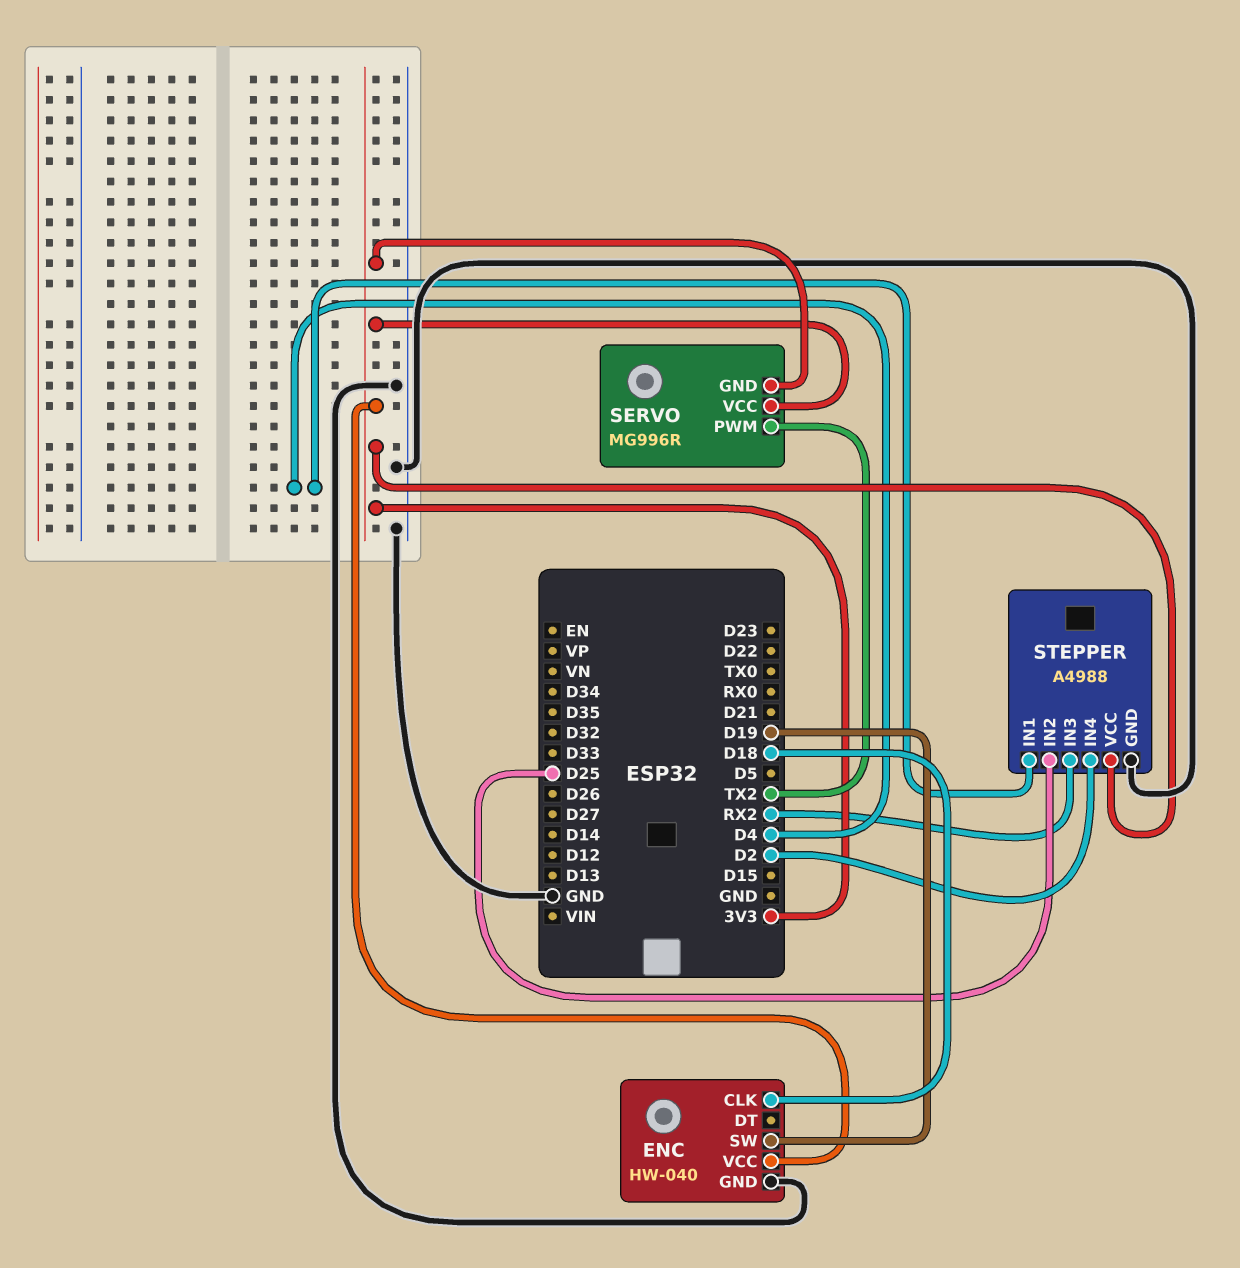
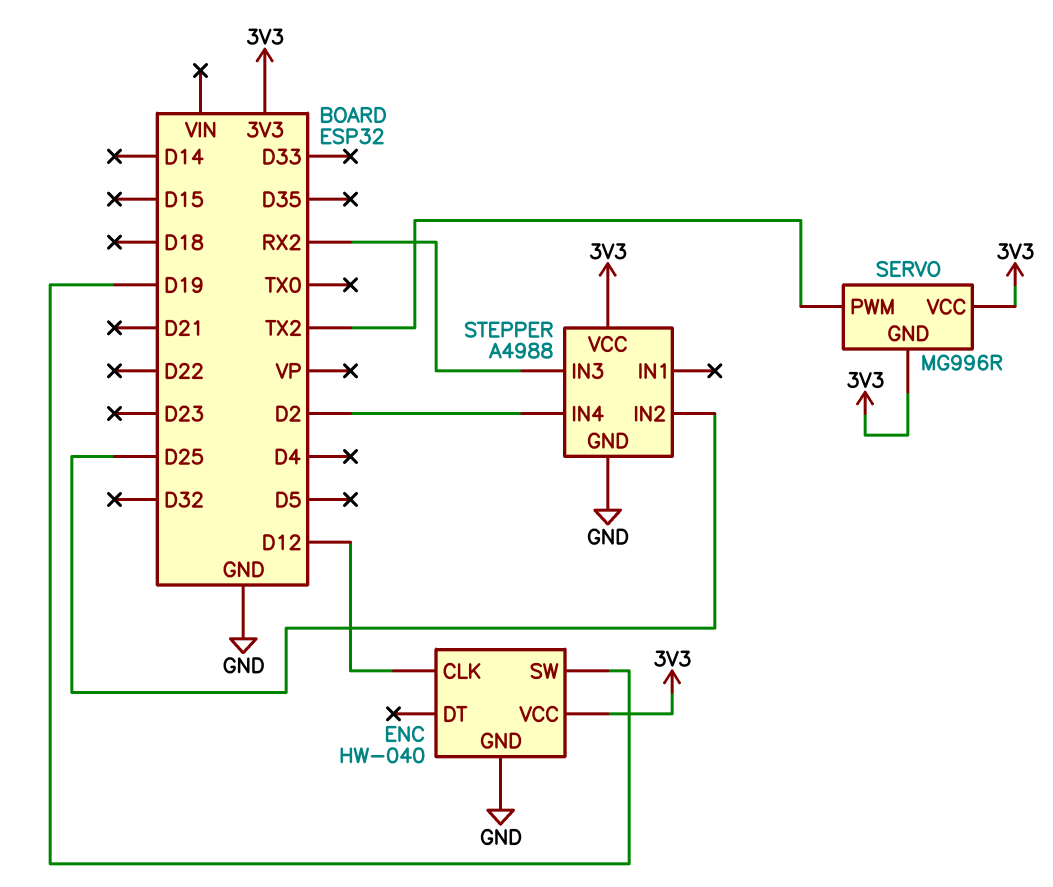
ENC pin CLK: D18 -> D12
STEPPER pin IN1: D4 -> none

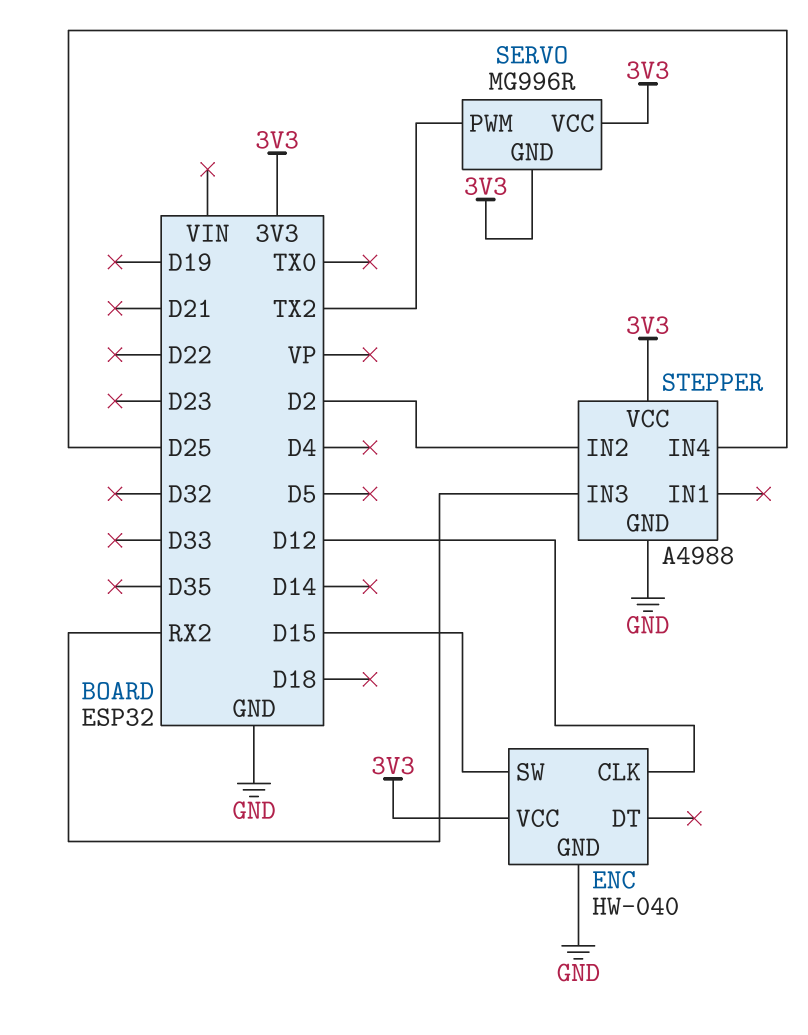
ENC pin SW: D19 -> D15
STEPPER pin IN2: D25 -> D2
STEPPER pin IN4: D2 -> D25

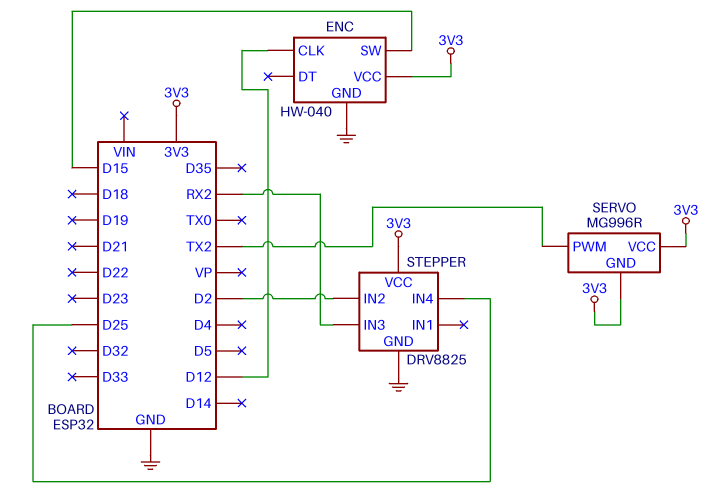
STEPPER: A4988 -> DRV8825

